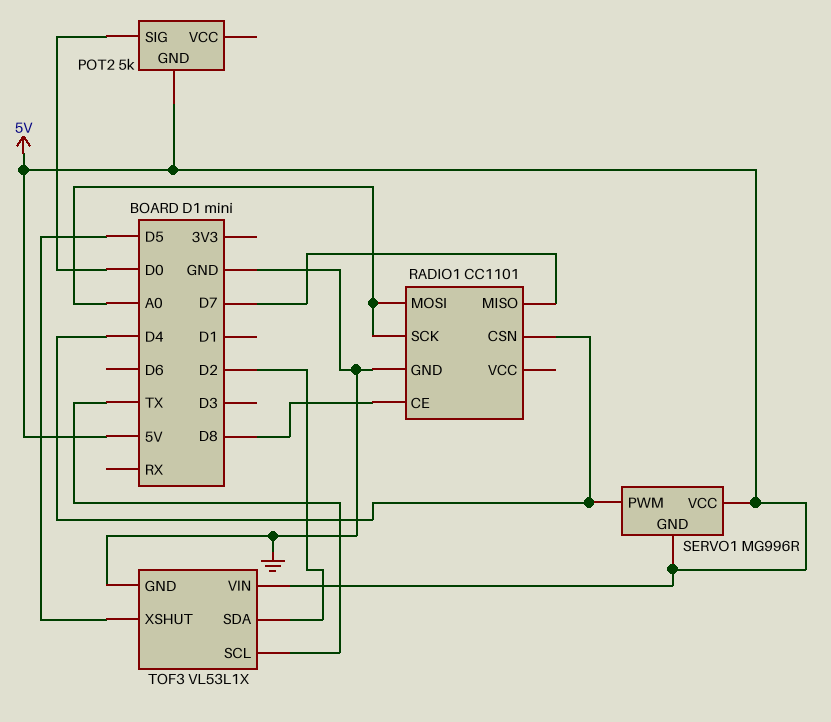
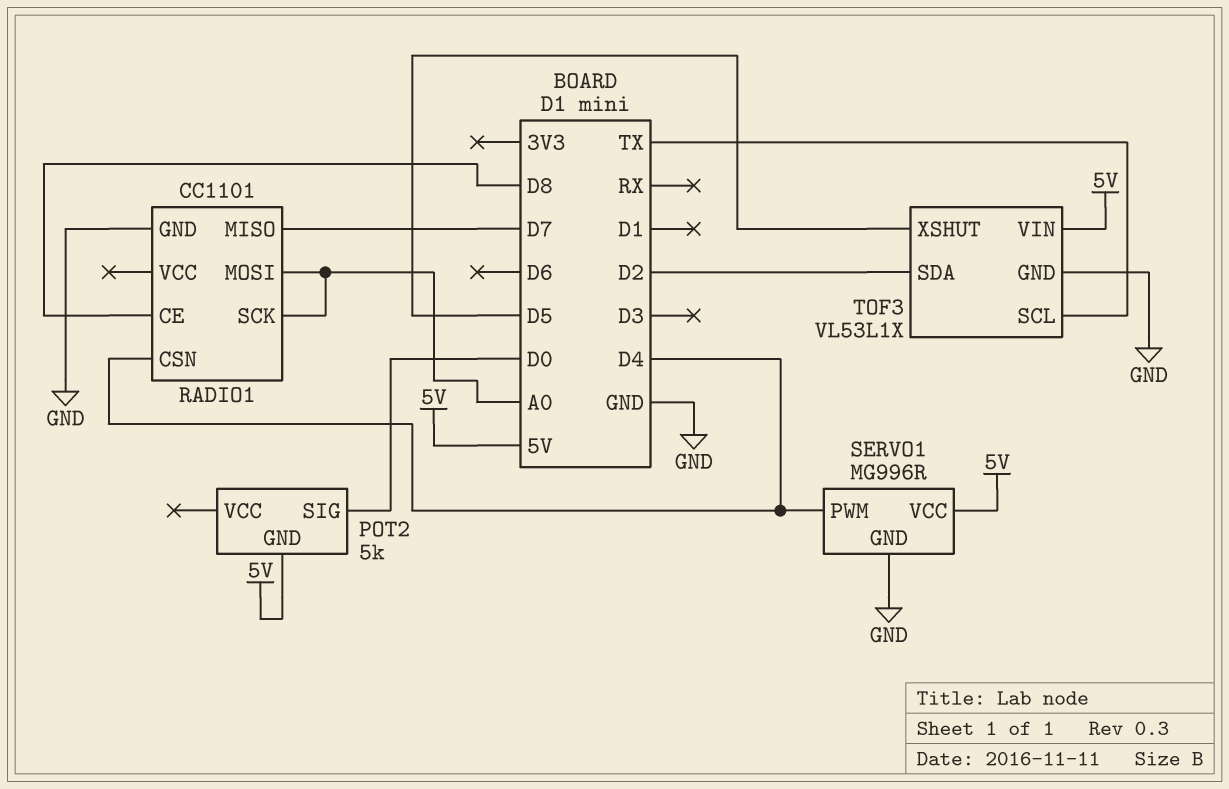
SERVO1 pin GND: 5V -> GND

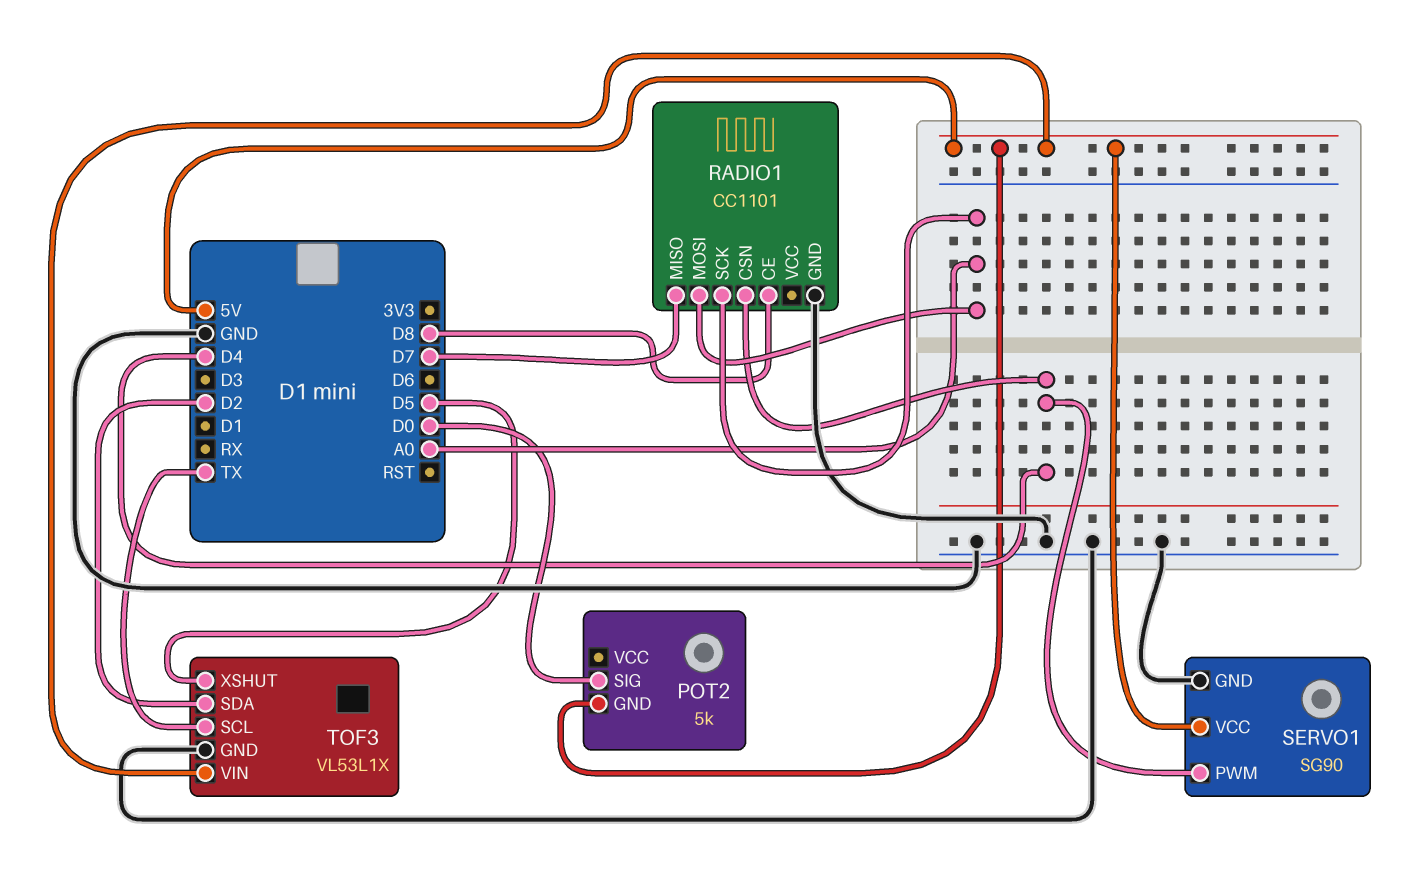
SERVO1: MG996R -> SG90

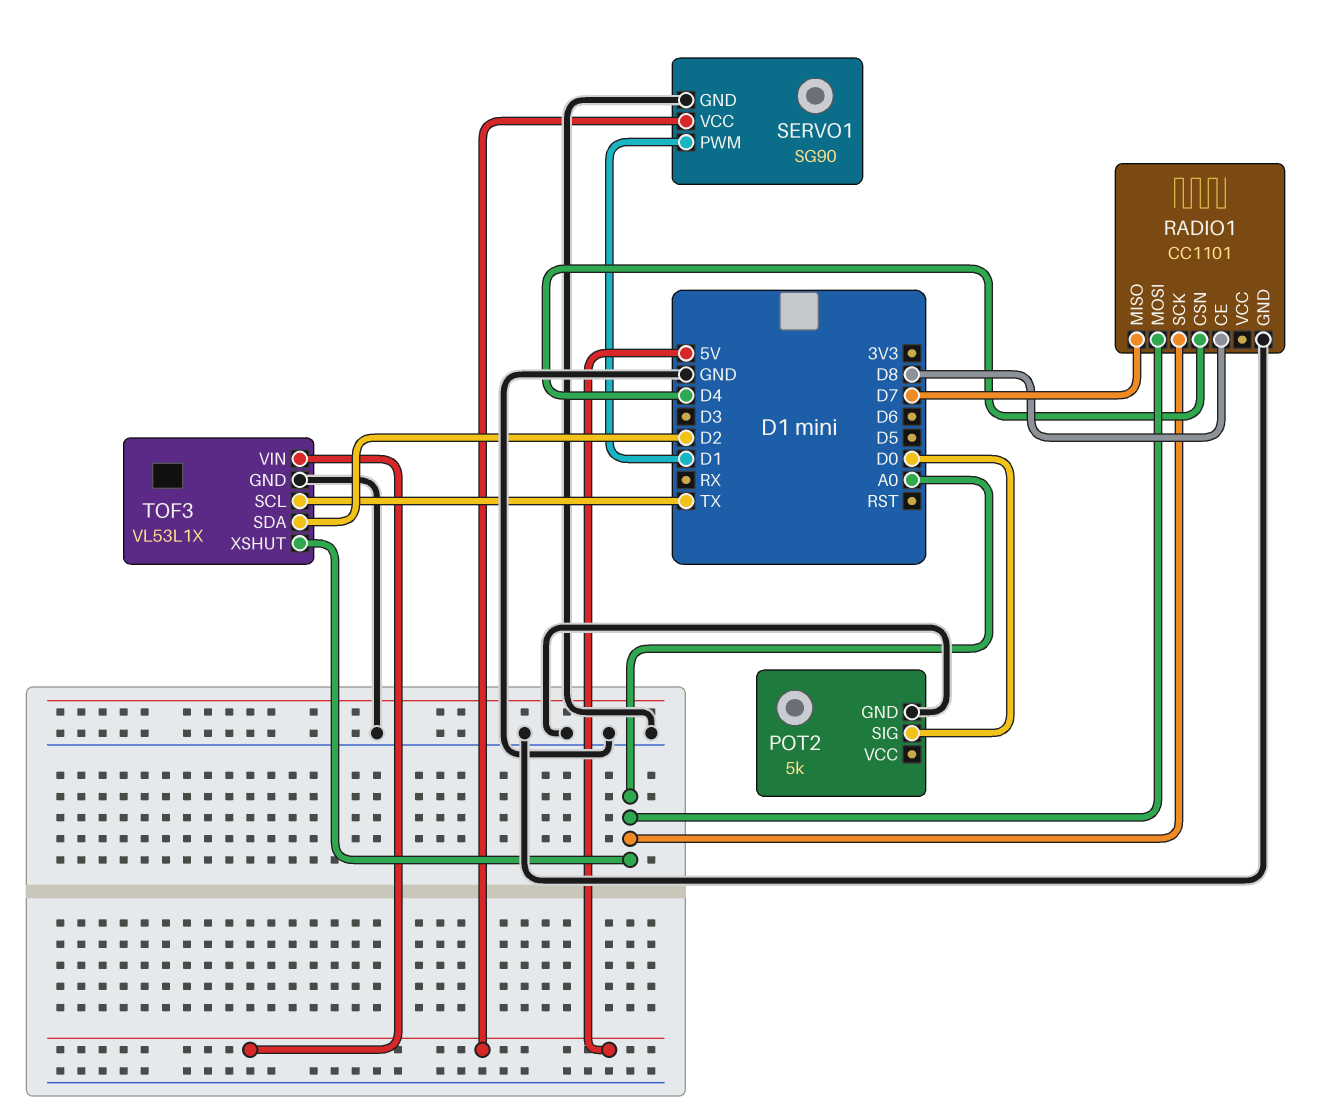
POT2 pin GND: 5V -> GND
SERVO1 pin PWM: D4 -> D1
TOF3 pin XSHUT: D5 -> A0

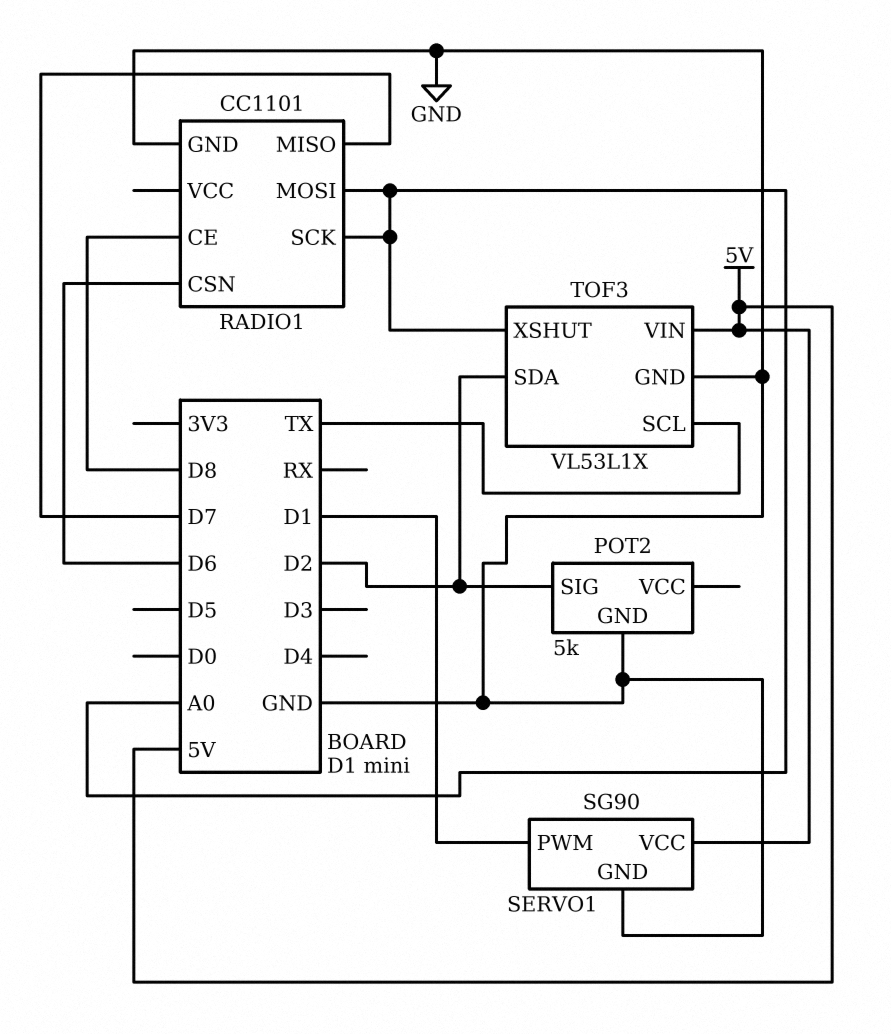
POT2 pin SIG: D0 -> D2
RADIO1 pin CSN: D4 -> D6

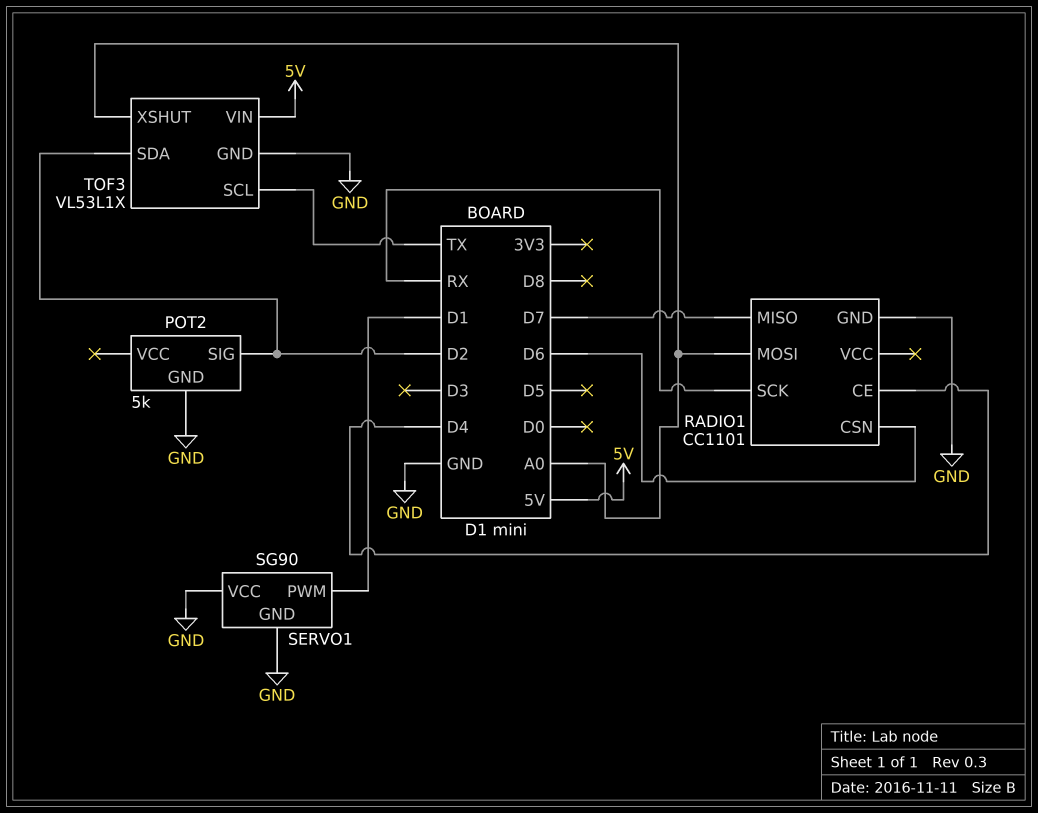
RADIO1 pin CE: D8 -> D4
RADIO1 pin SCK: A0 -> RX
SERVO1 pin VCC: 5V -> GND

